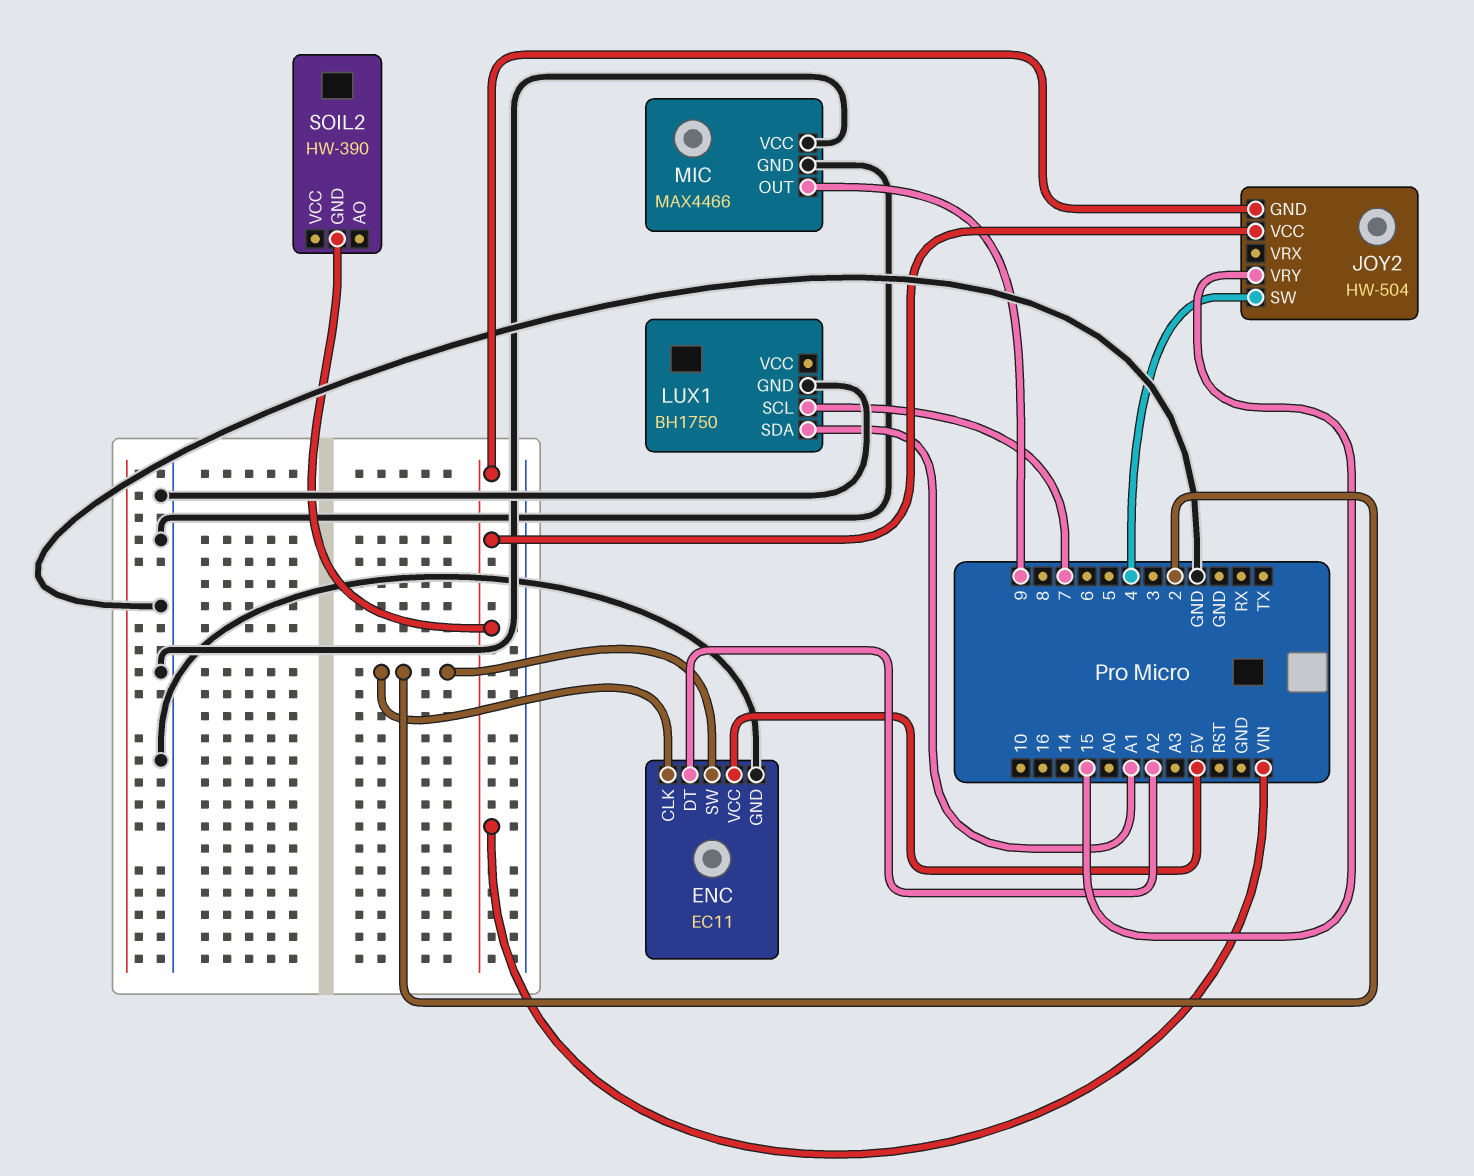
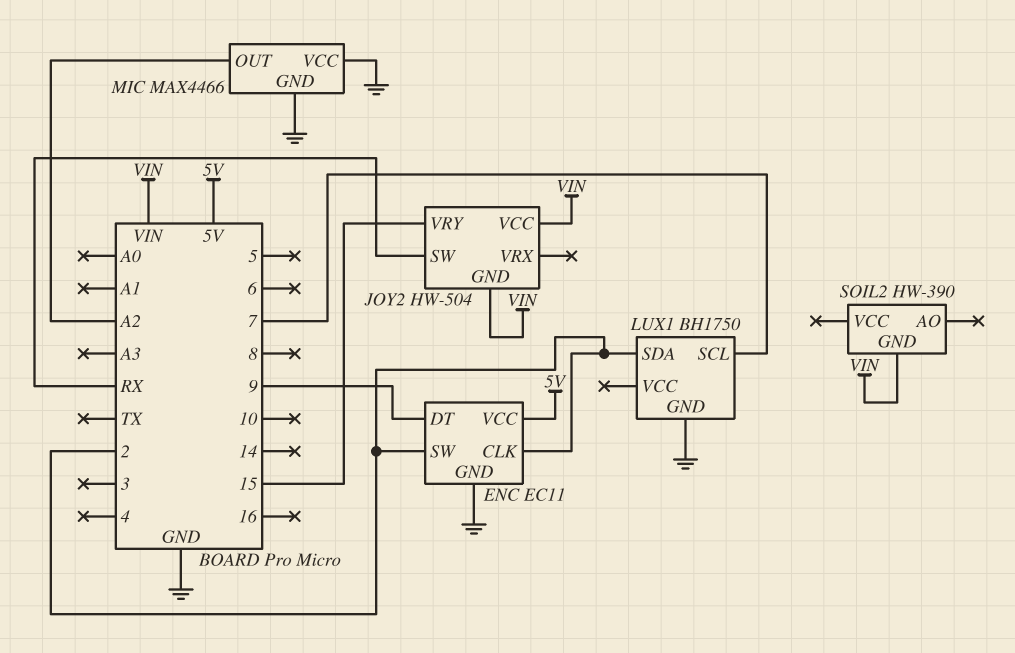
ENC pin DT: A2 -> 9
JOY2 pin SW: 4 -> RX
LUX1 pin SDA: A1 -> 2
MIC pin OUT: 9 -> A2

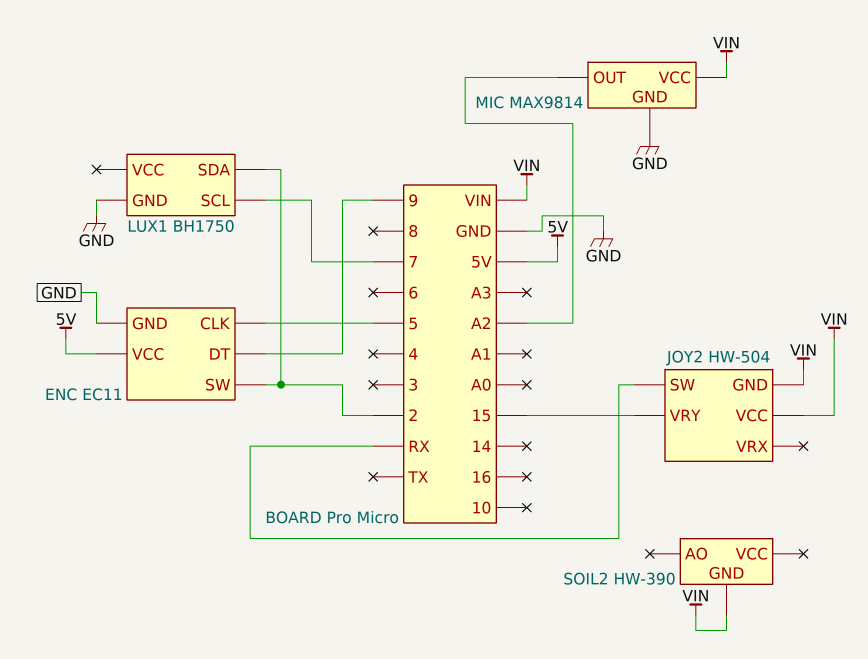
ENC pin CLK: 2 -> 5
MIC: MAX4466 -> MAX9814
MIC pin VCC: GND -> VIN

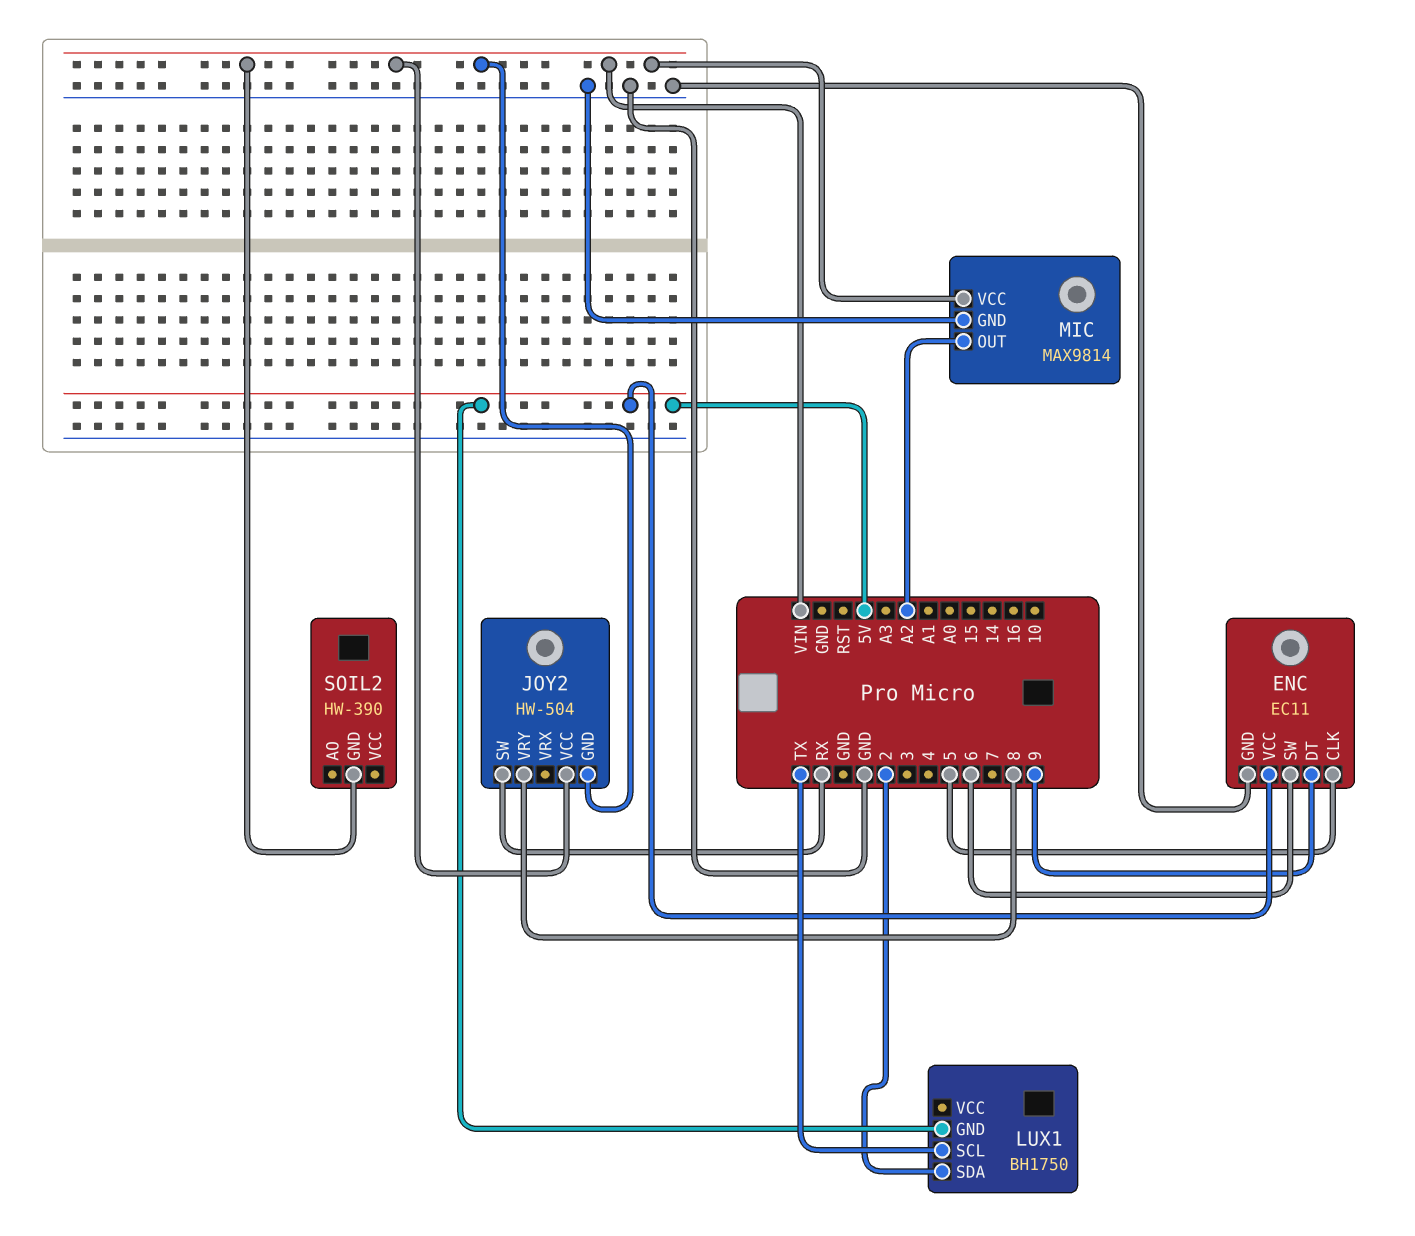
ENC pin SW: 2 -> 6
JOY2 pin VRY: 15 -> 8
LUX1 pin GND: GND -> 5V
LUX1 pin SCL: 7 -> TX

